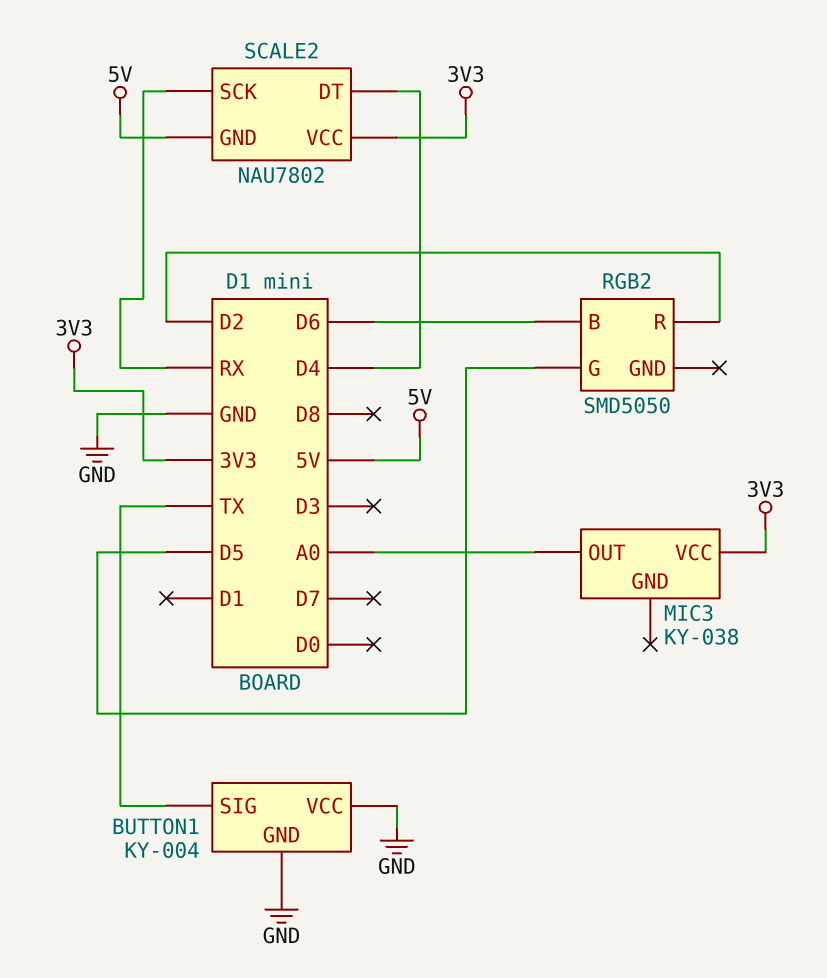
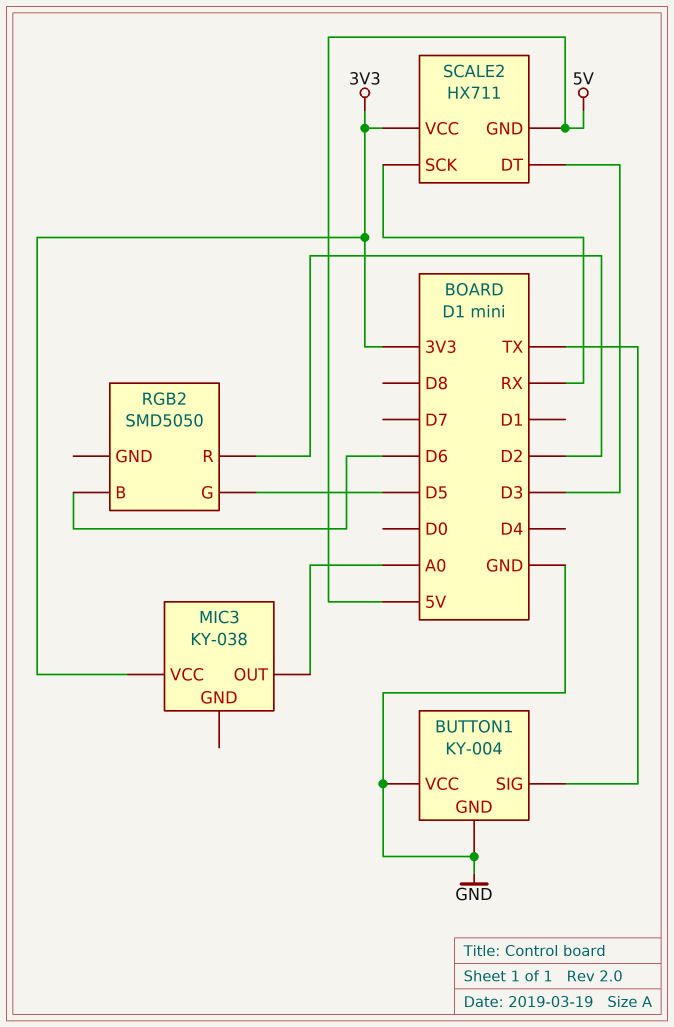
SCALE2: NAU7802 -> HX711
SCALE2 pin DT: D4 -> D3

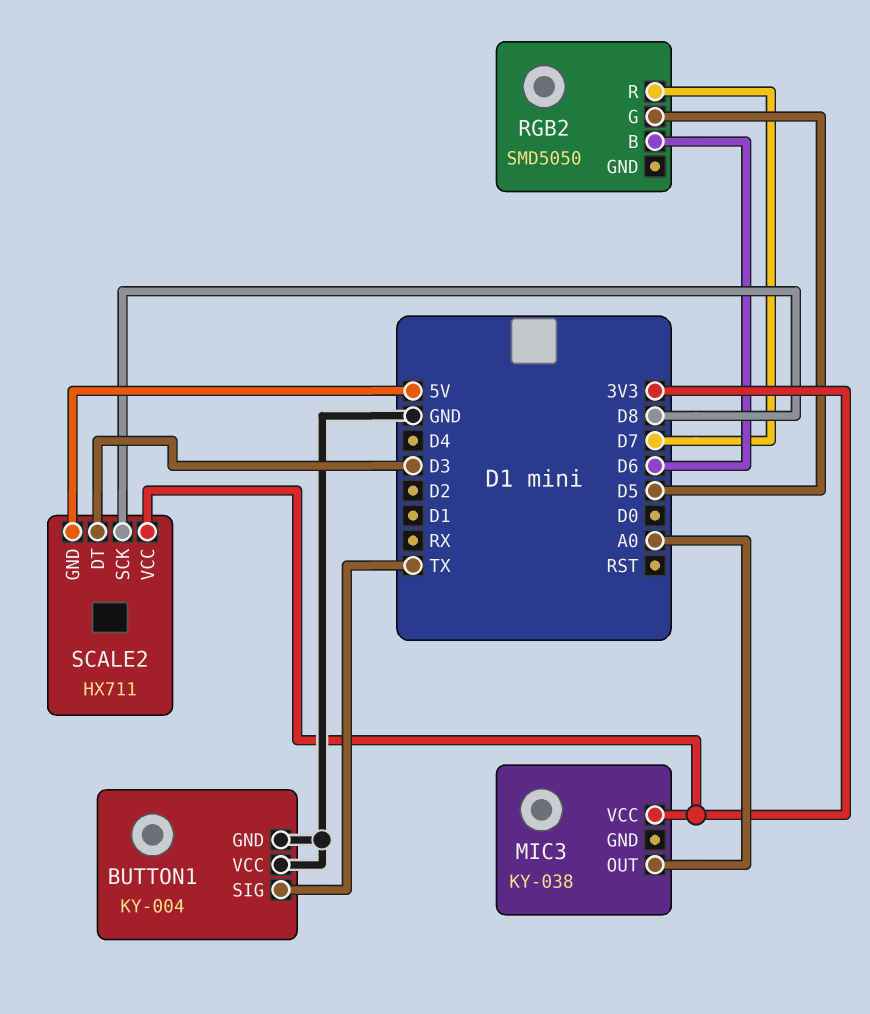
RGB2 pin R: D2 -> D7
SCALE2 pin SCK: RX -> D8

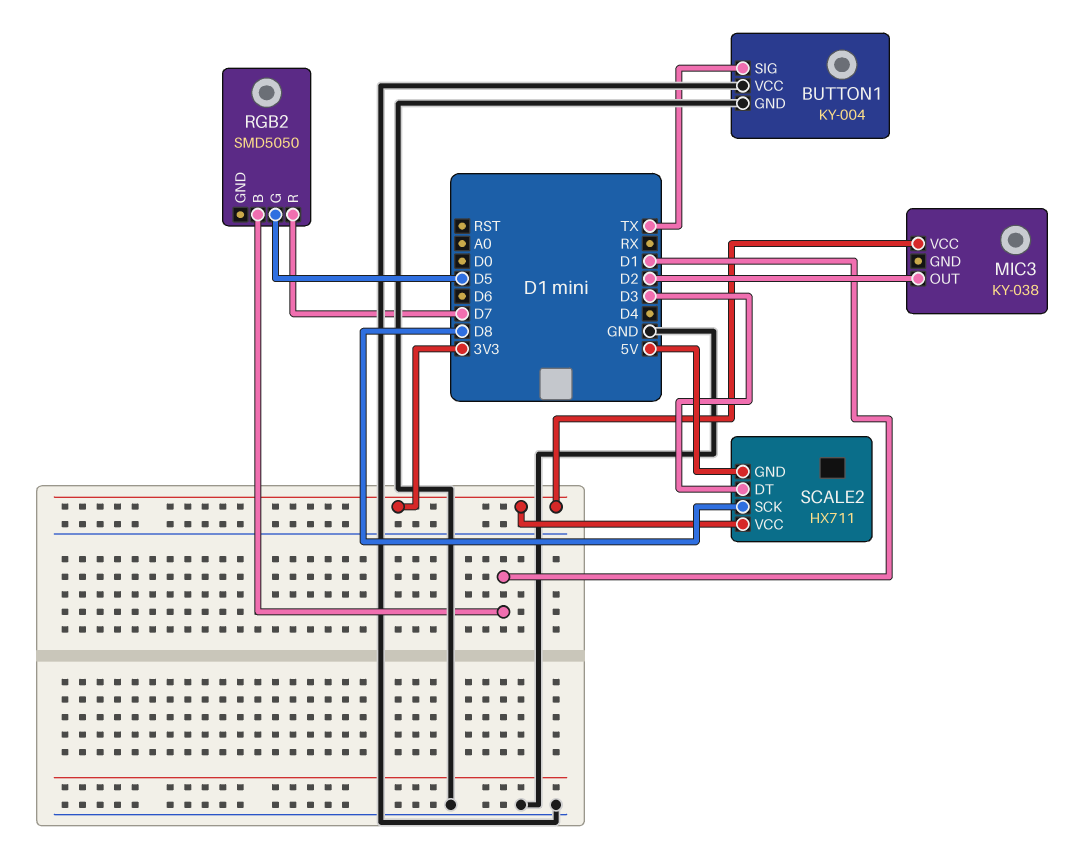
MIC3 pin OUT: A0 -> D2
RGB2 pin B: D6 -> D1

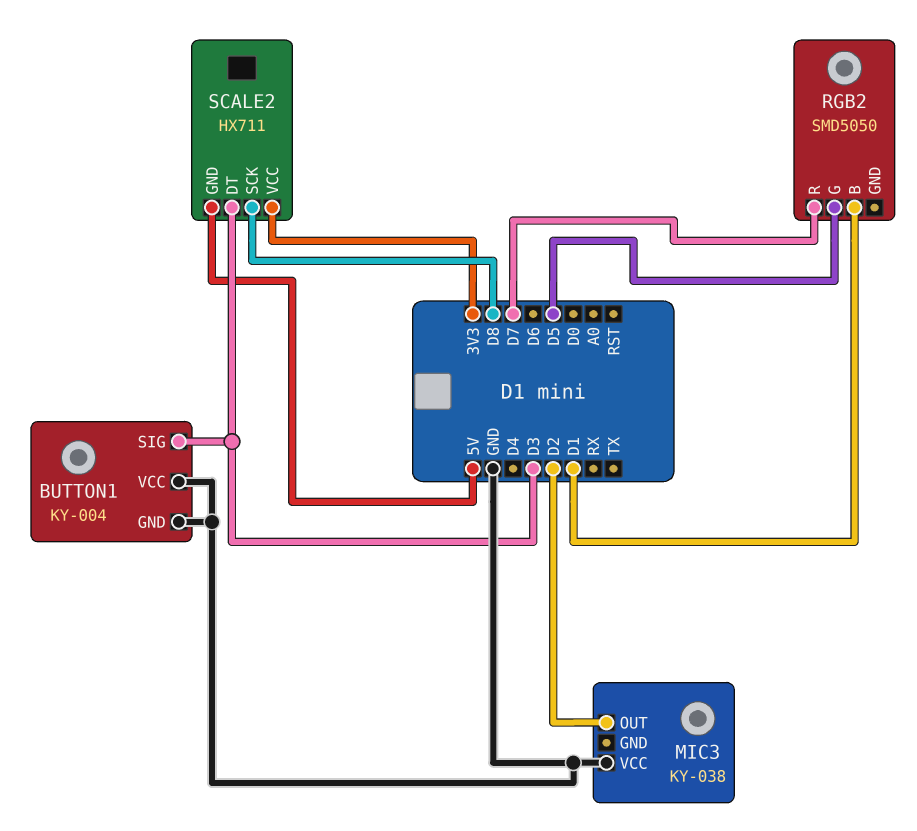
BUTTON1 pin SIG: TX -> D3
MIC3 pin VCC: 3V3 -> GND

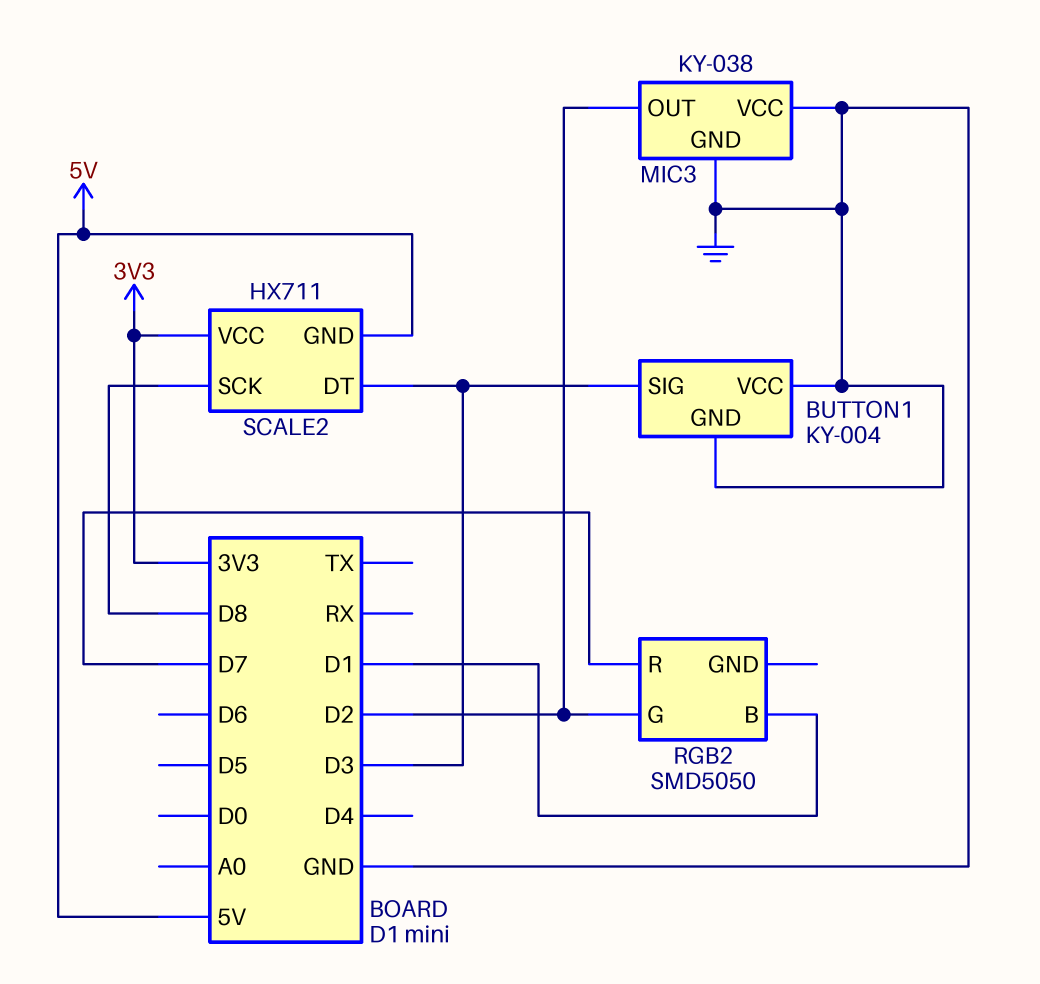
MIC3 pin GND: none -> GND
RGB2 pin G: D5 -> D2

